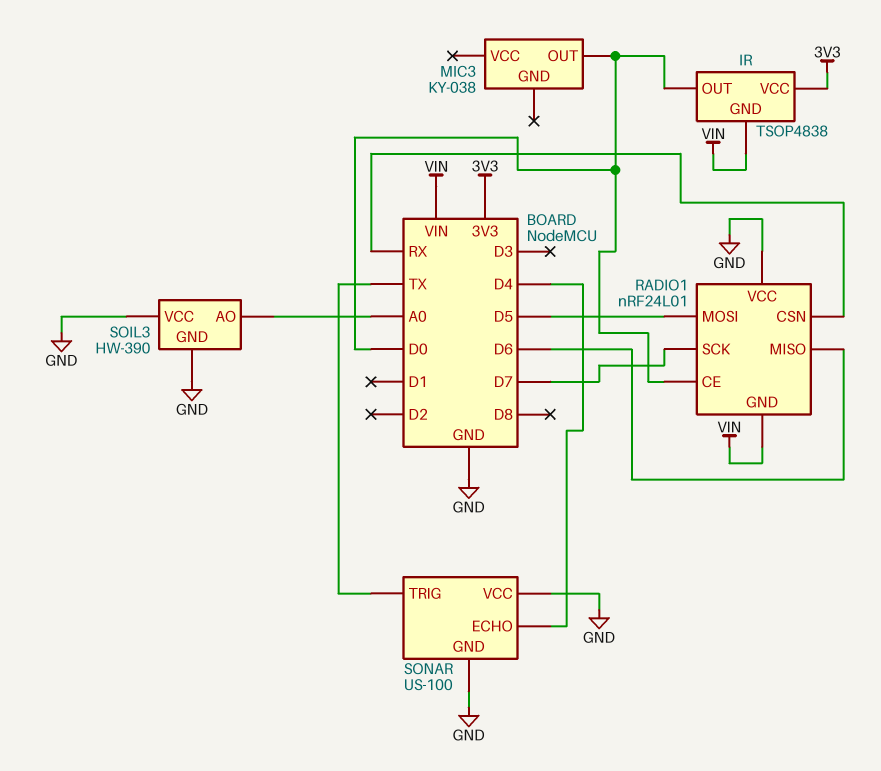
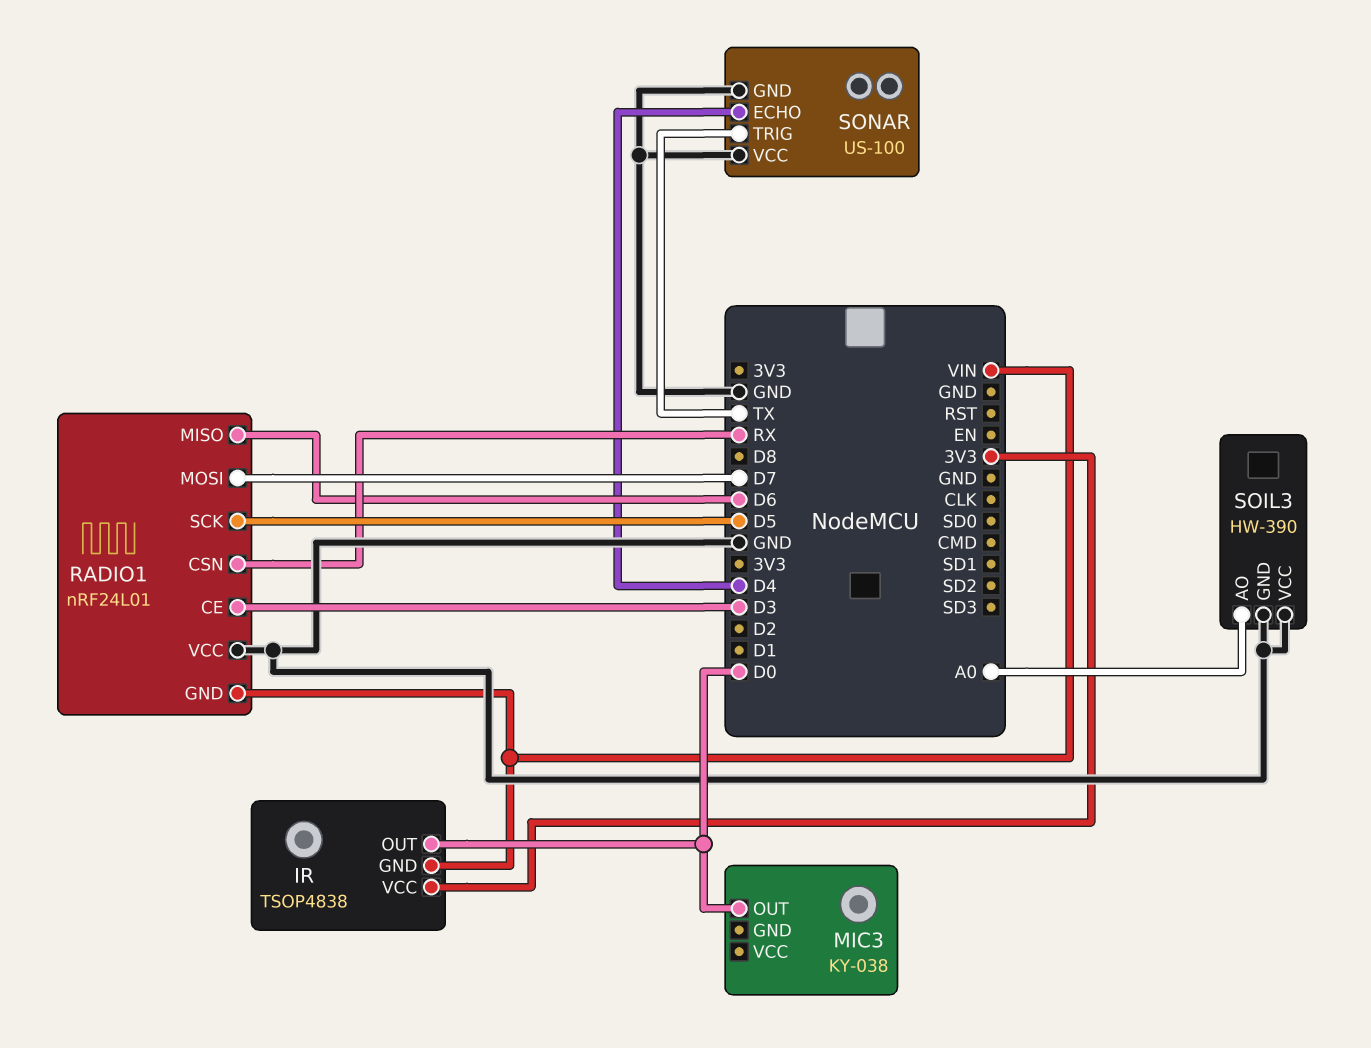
RADIO1 pin CE: D0 -> D3
RADIO1 pin MOSI: D5 -> D7
RADIO1 pin SCK: D7 -> D5

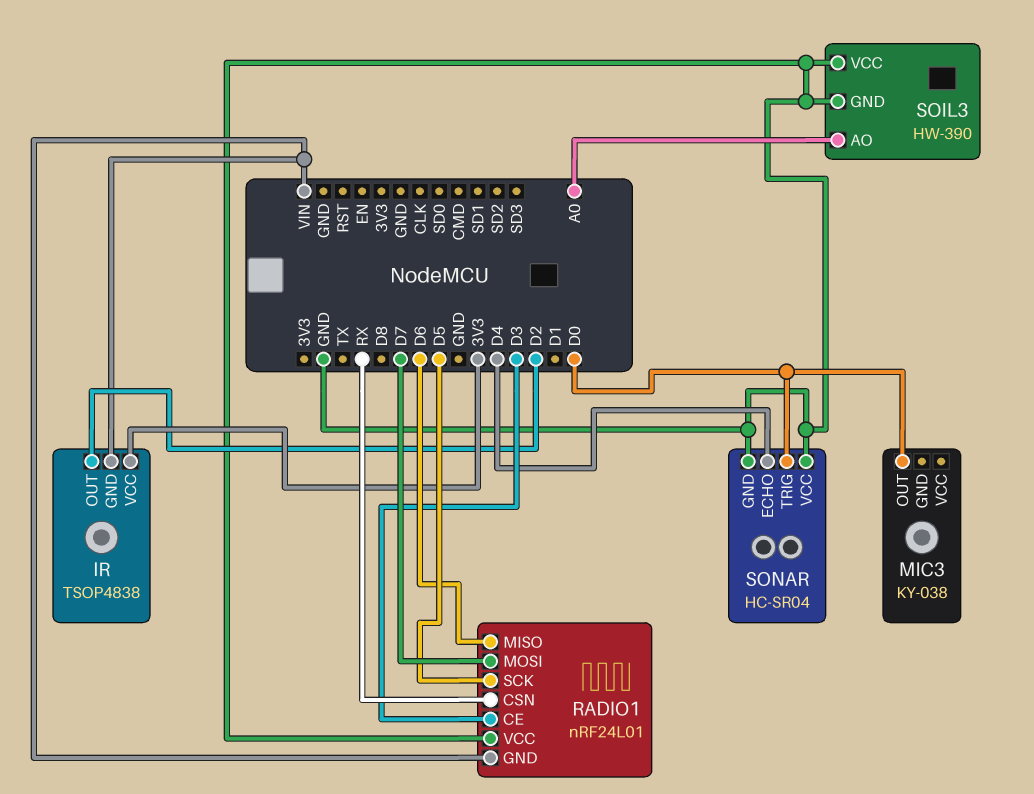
IR pin OUT: D0 -> D2
SONAR: US-100 -> HC-SR04
SONAR pin TRIG: TX -> D0

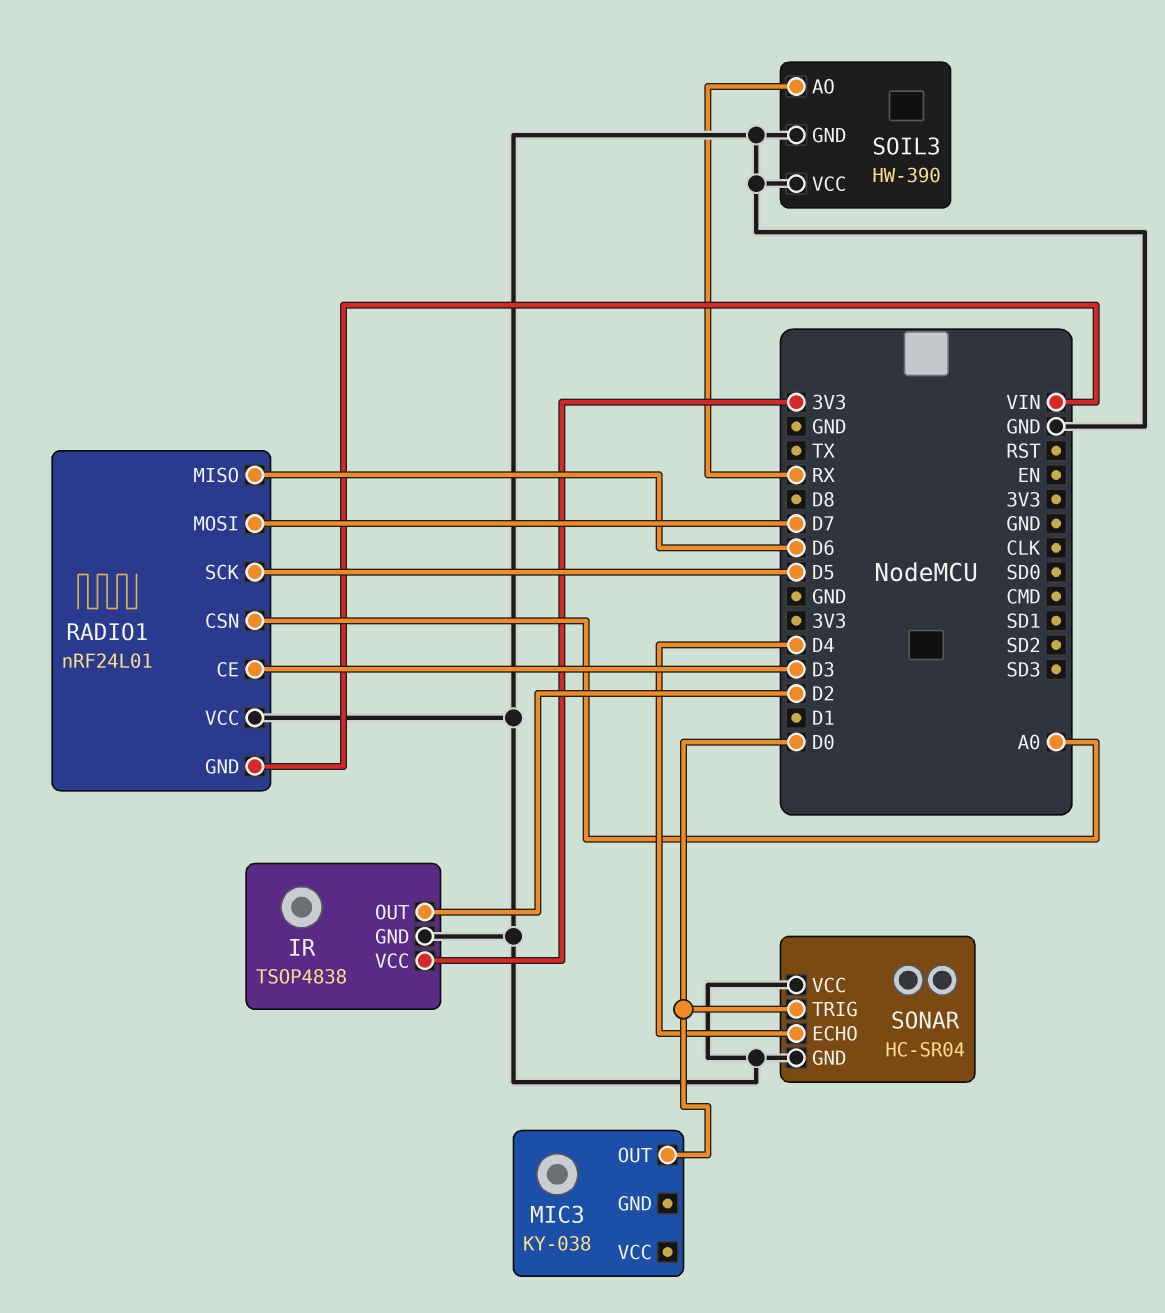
IR pin GND: VIN -> GND
RADIO1 pin CSN: RX -> A0
SOIL3 pin AO: A0 -> RX

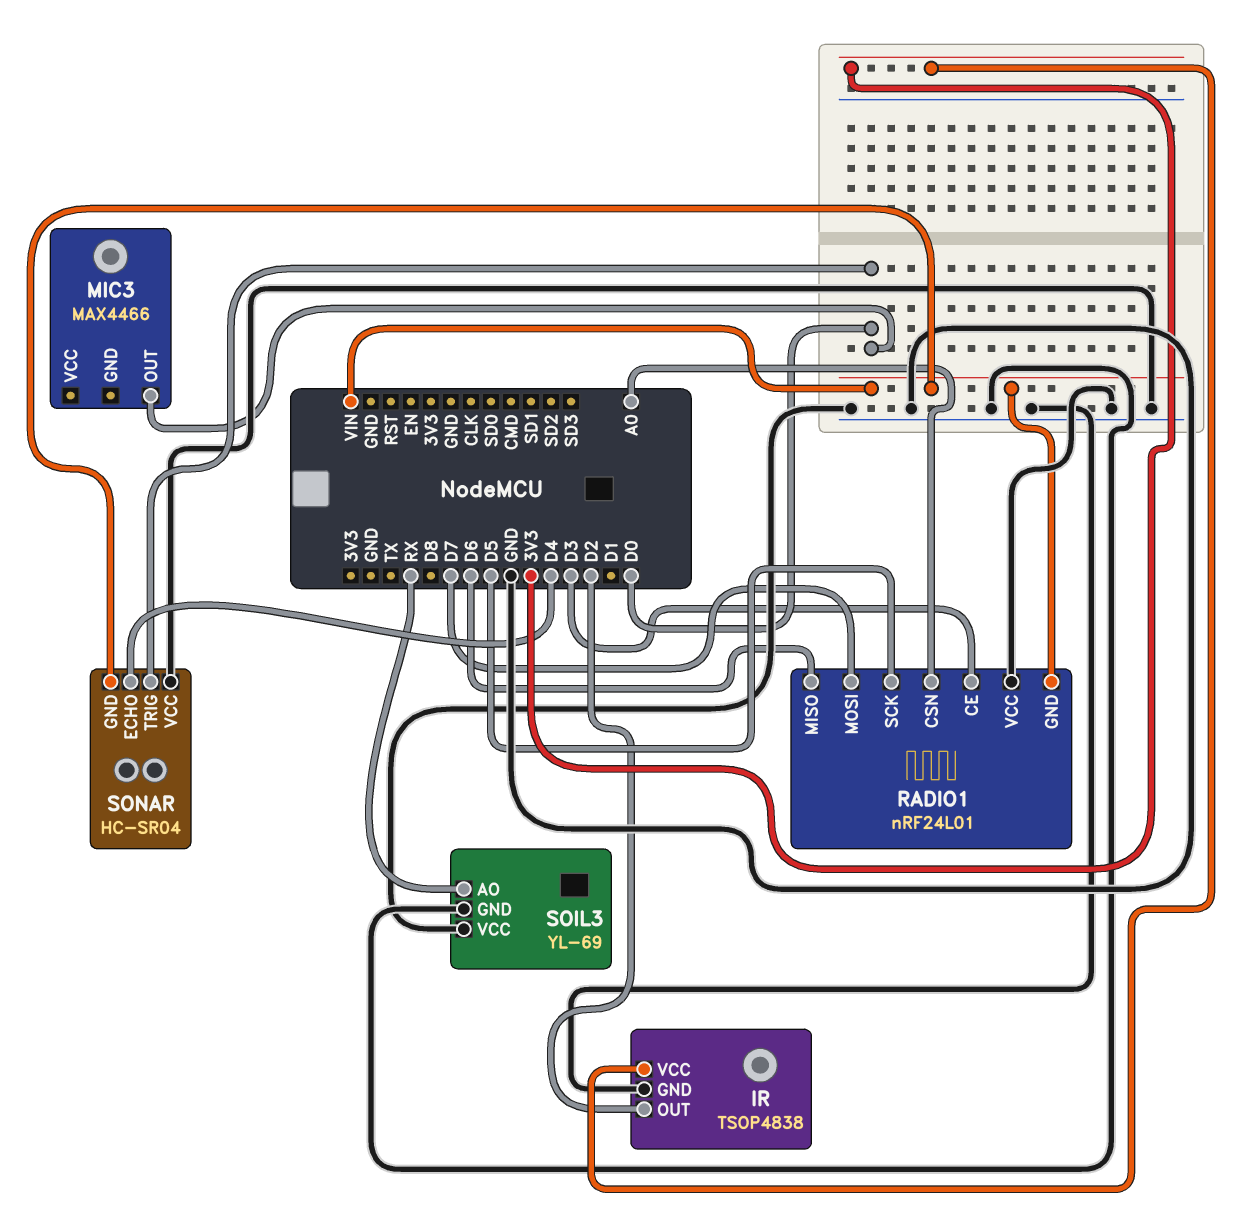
MIC3: KY-038 -> MAX4466
SOIL3: HW-390 -> YL-69
SONAR pin GND: GND -> VIN

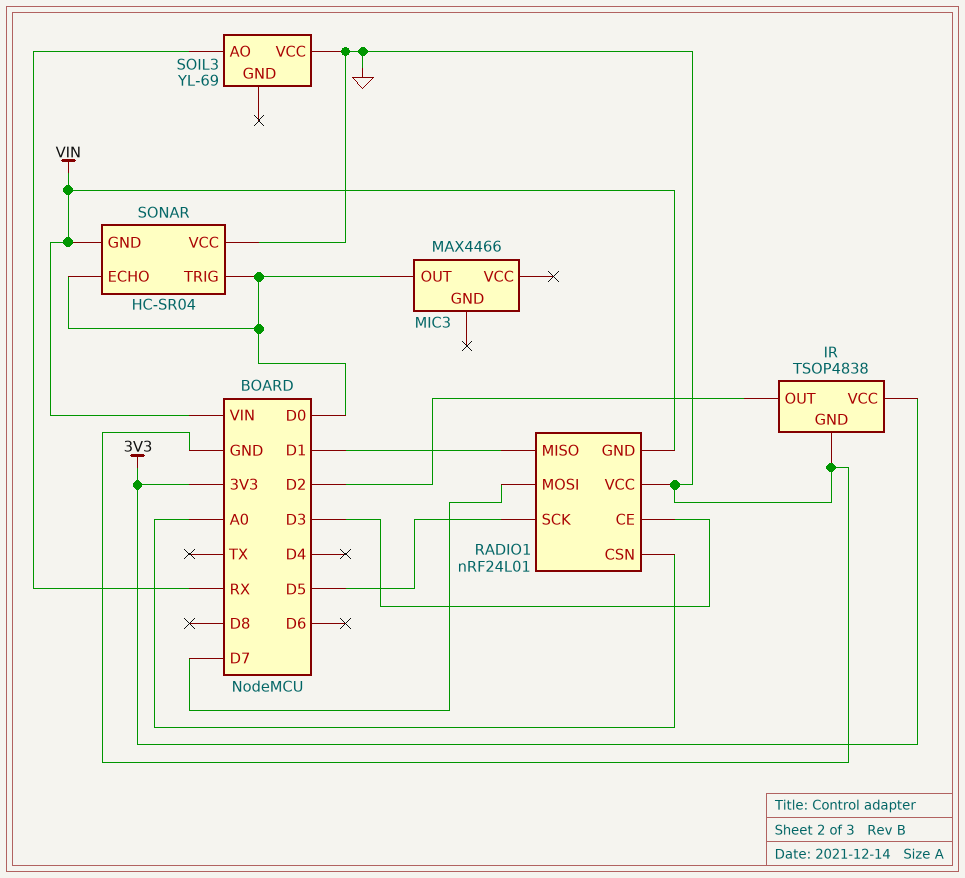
RADIO1 pin MISO: D6 -> D1
SOIL3 pin GND: GND -> none
SONAR pin ECHO: D4 -> D0

